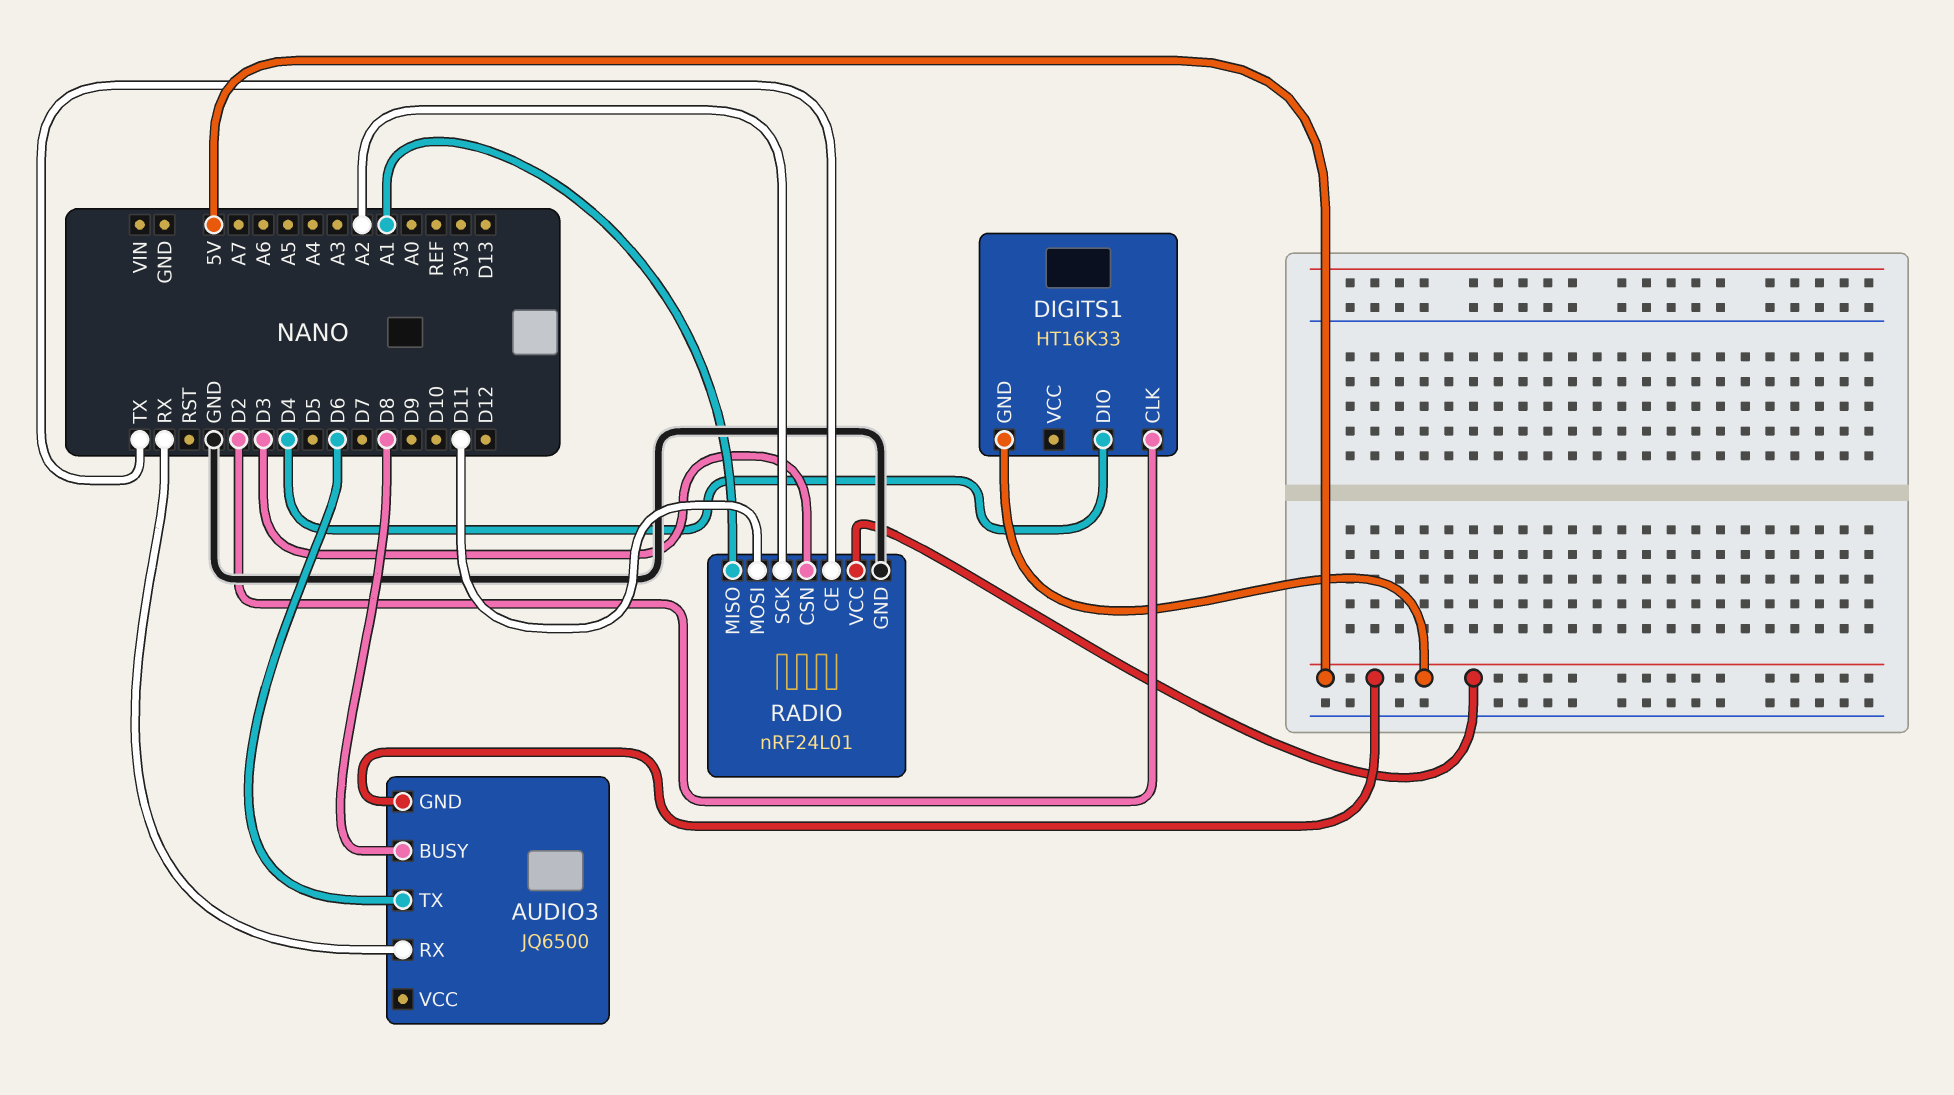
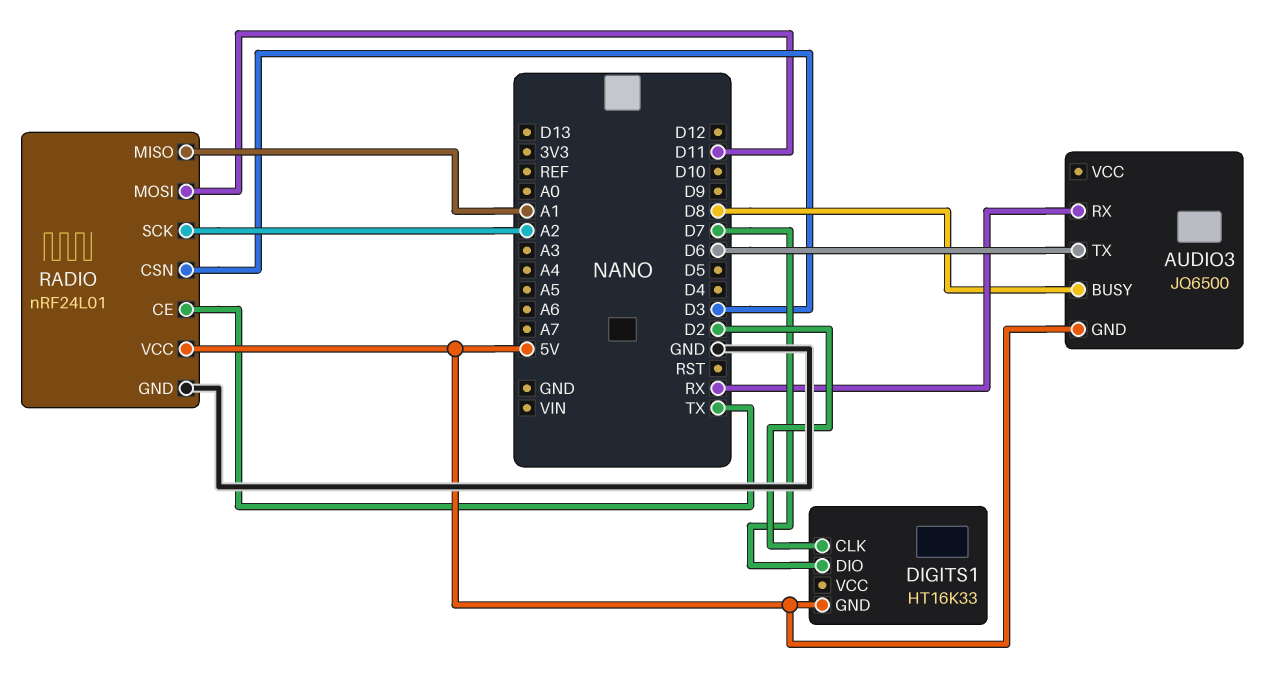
DIGITS1 pin DIO: D4 -> D7

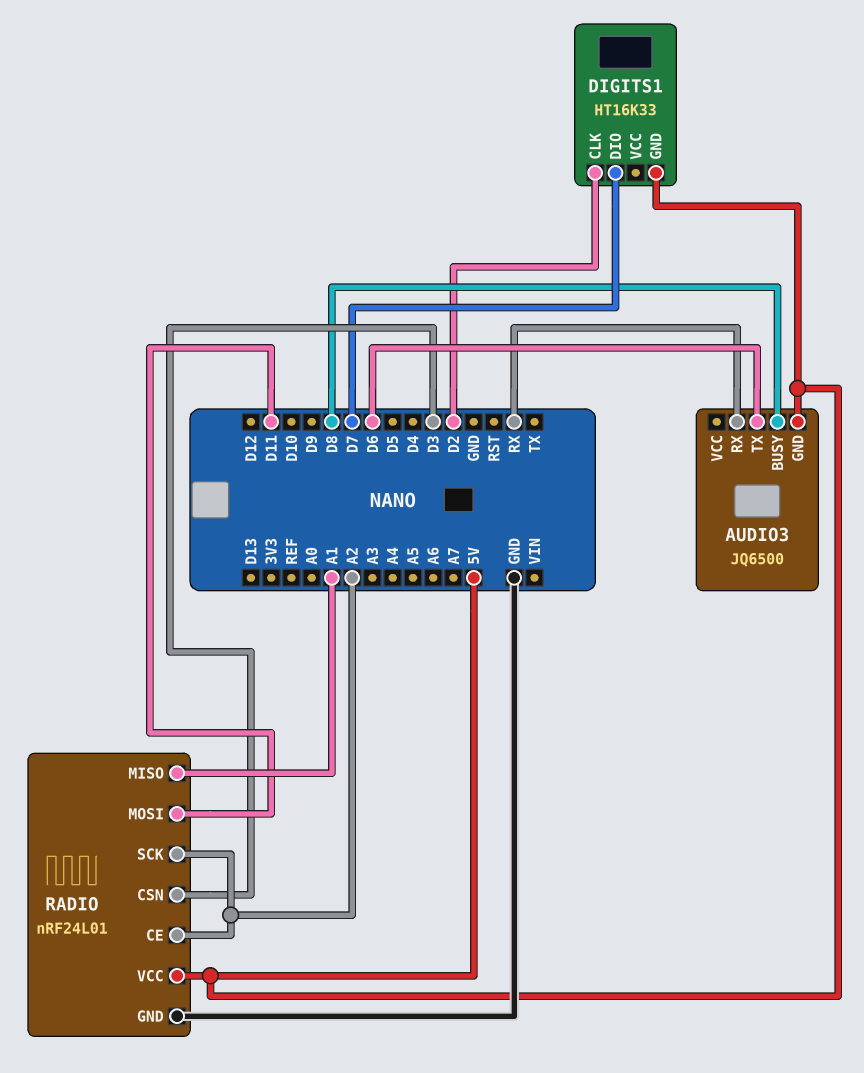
RADIO pin CE: TX -> A2

